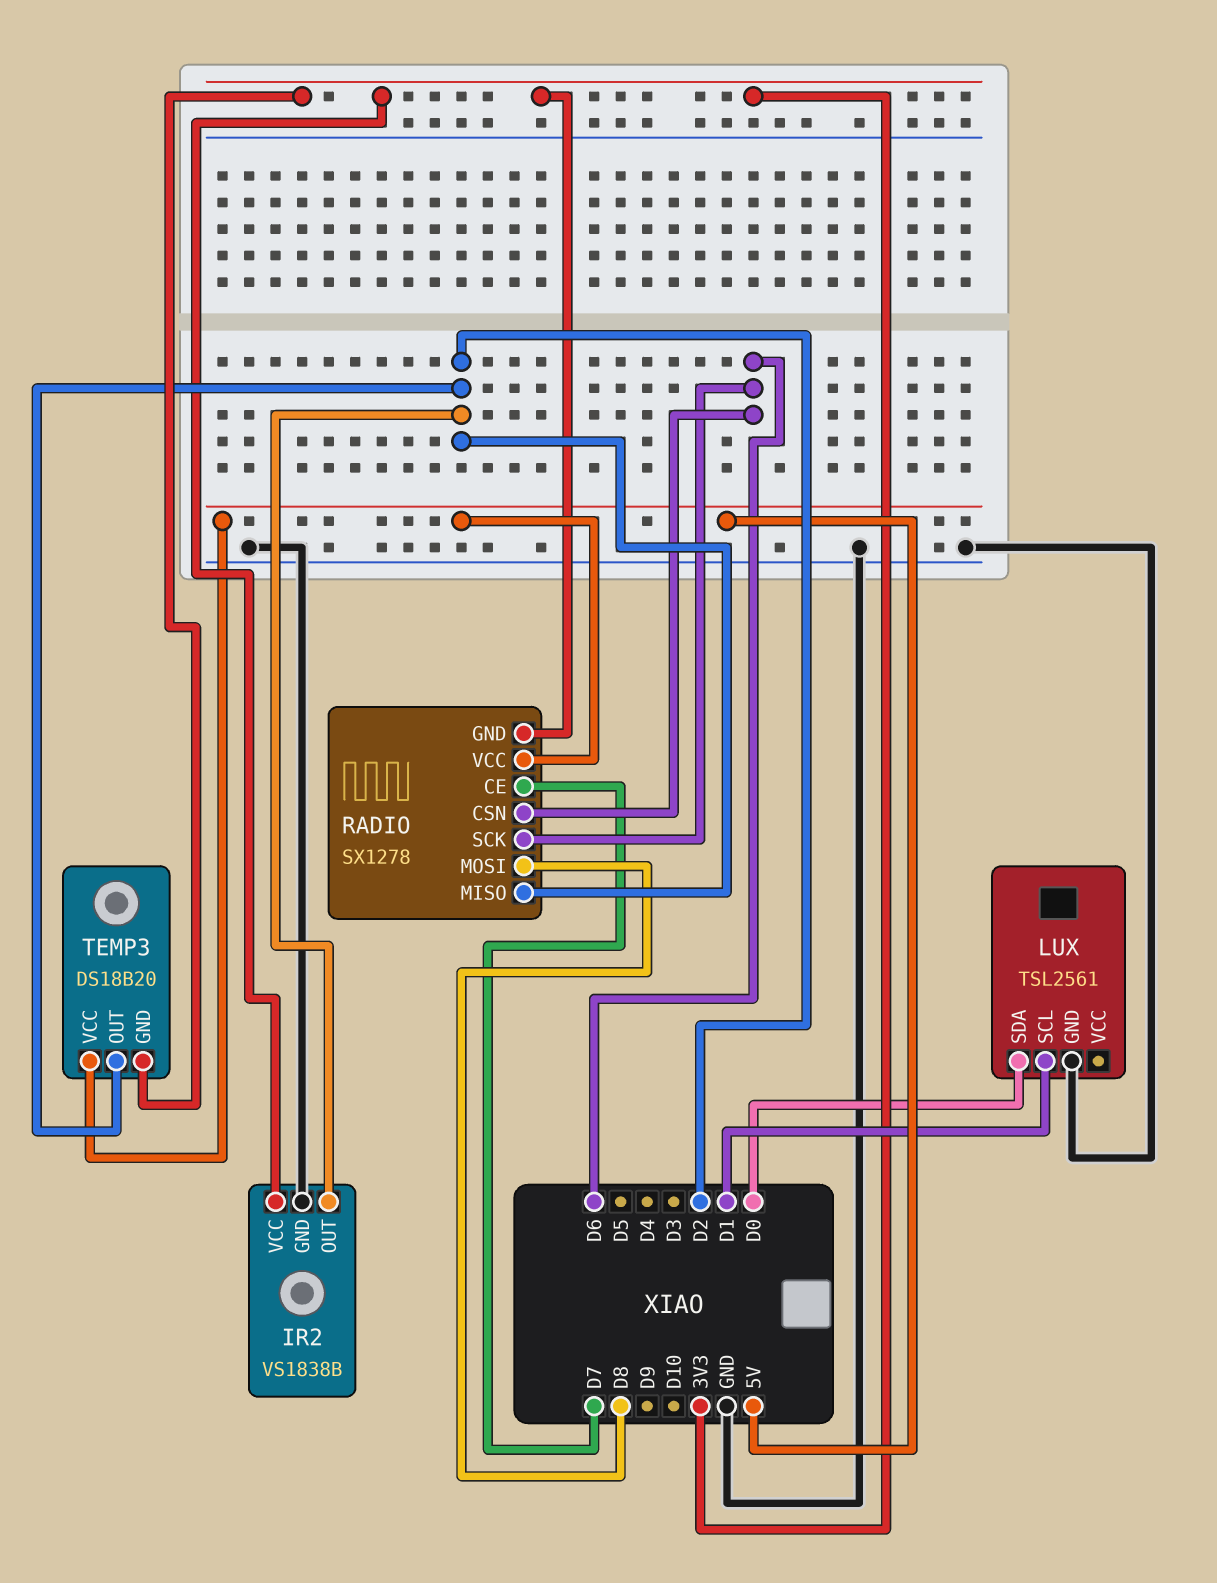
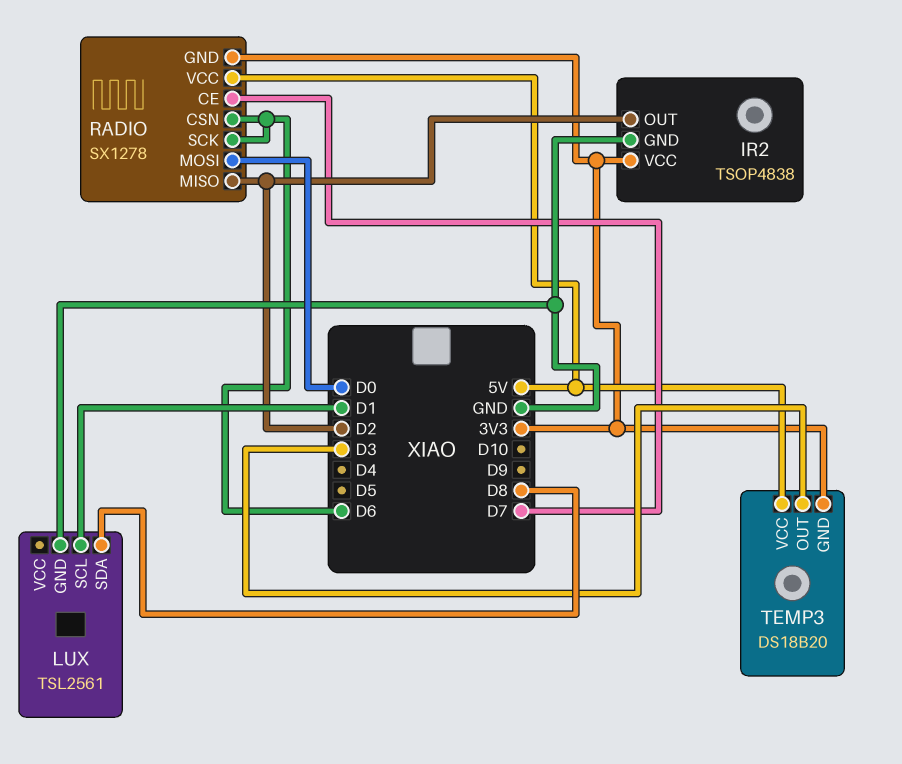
IR2: VS1838B -> TSOP4838
LUX pin SDA: D0 -> D8
RADIO pin MOSI: D8 -> D0
TEMP3 pin OUT: D2 -> D3

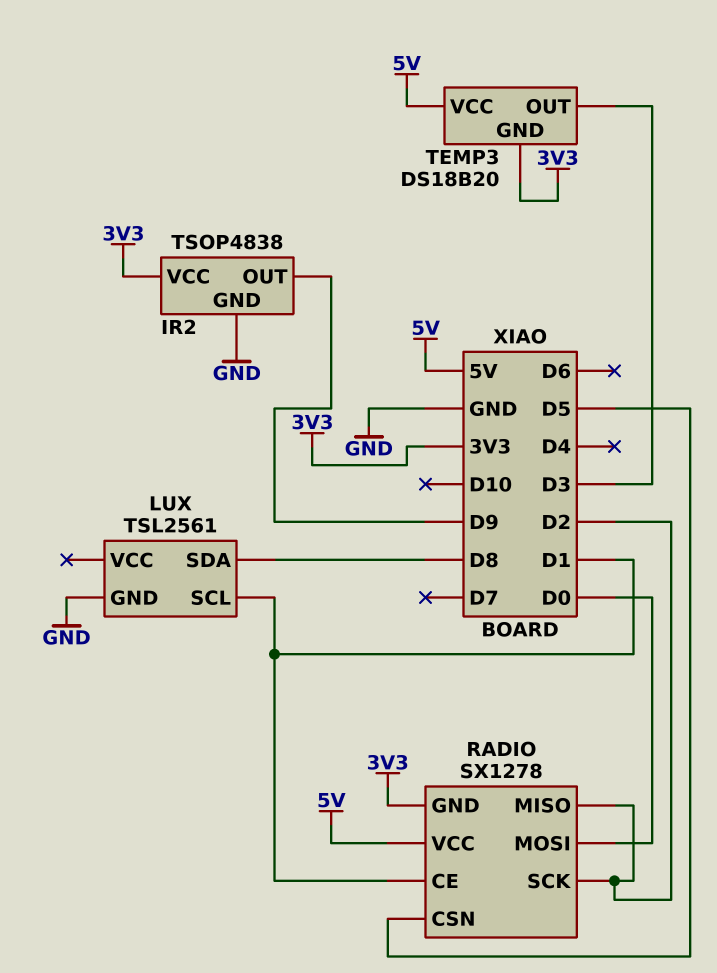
IR2 pin OUT: D2 -> D9
RADIO pin CE: D7 -> D1
RADIO pin CSN: D6 -> D5
RADIO pin SCK: D6 -> D2

